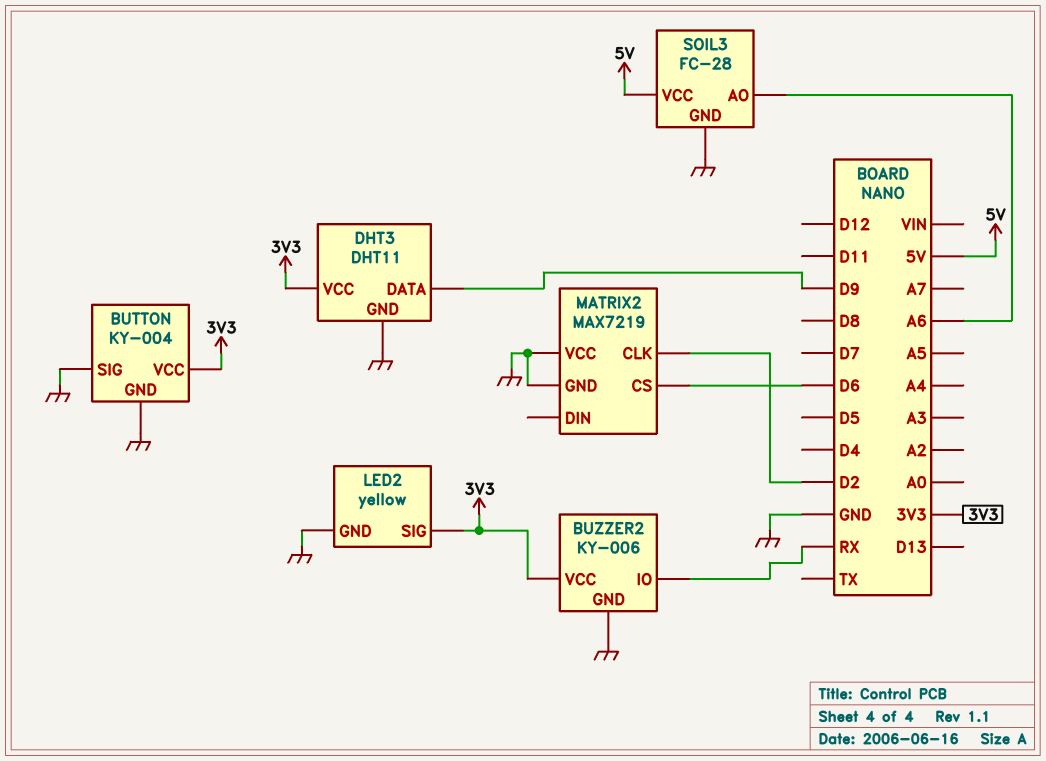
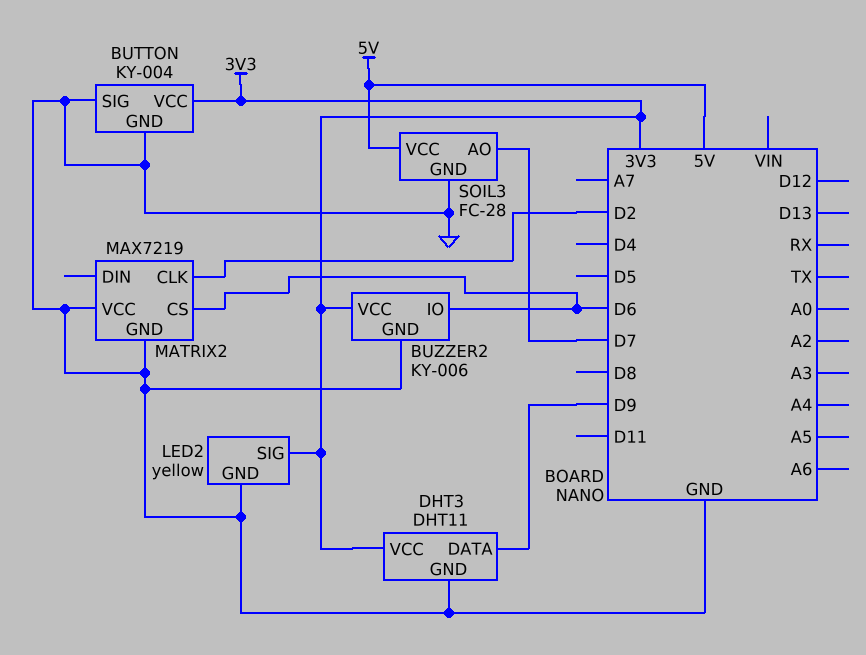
BUZZER2 pin IO: RX -> D6
SOIL3 pin AO: A6 -> D7

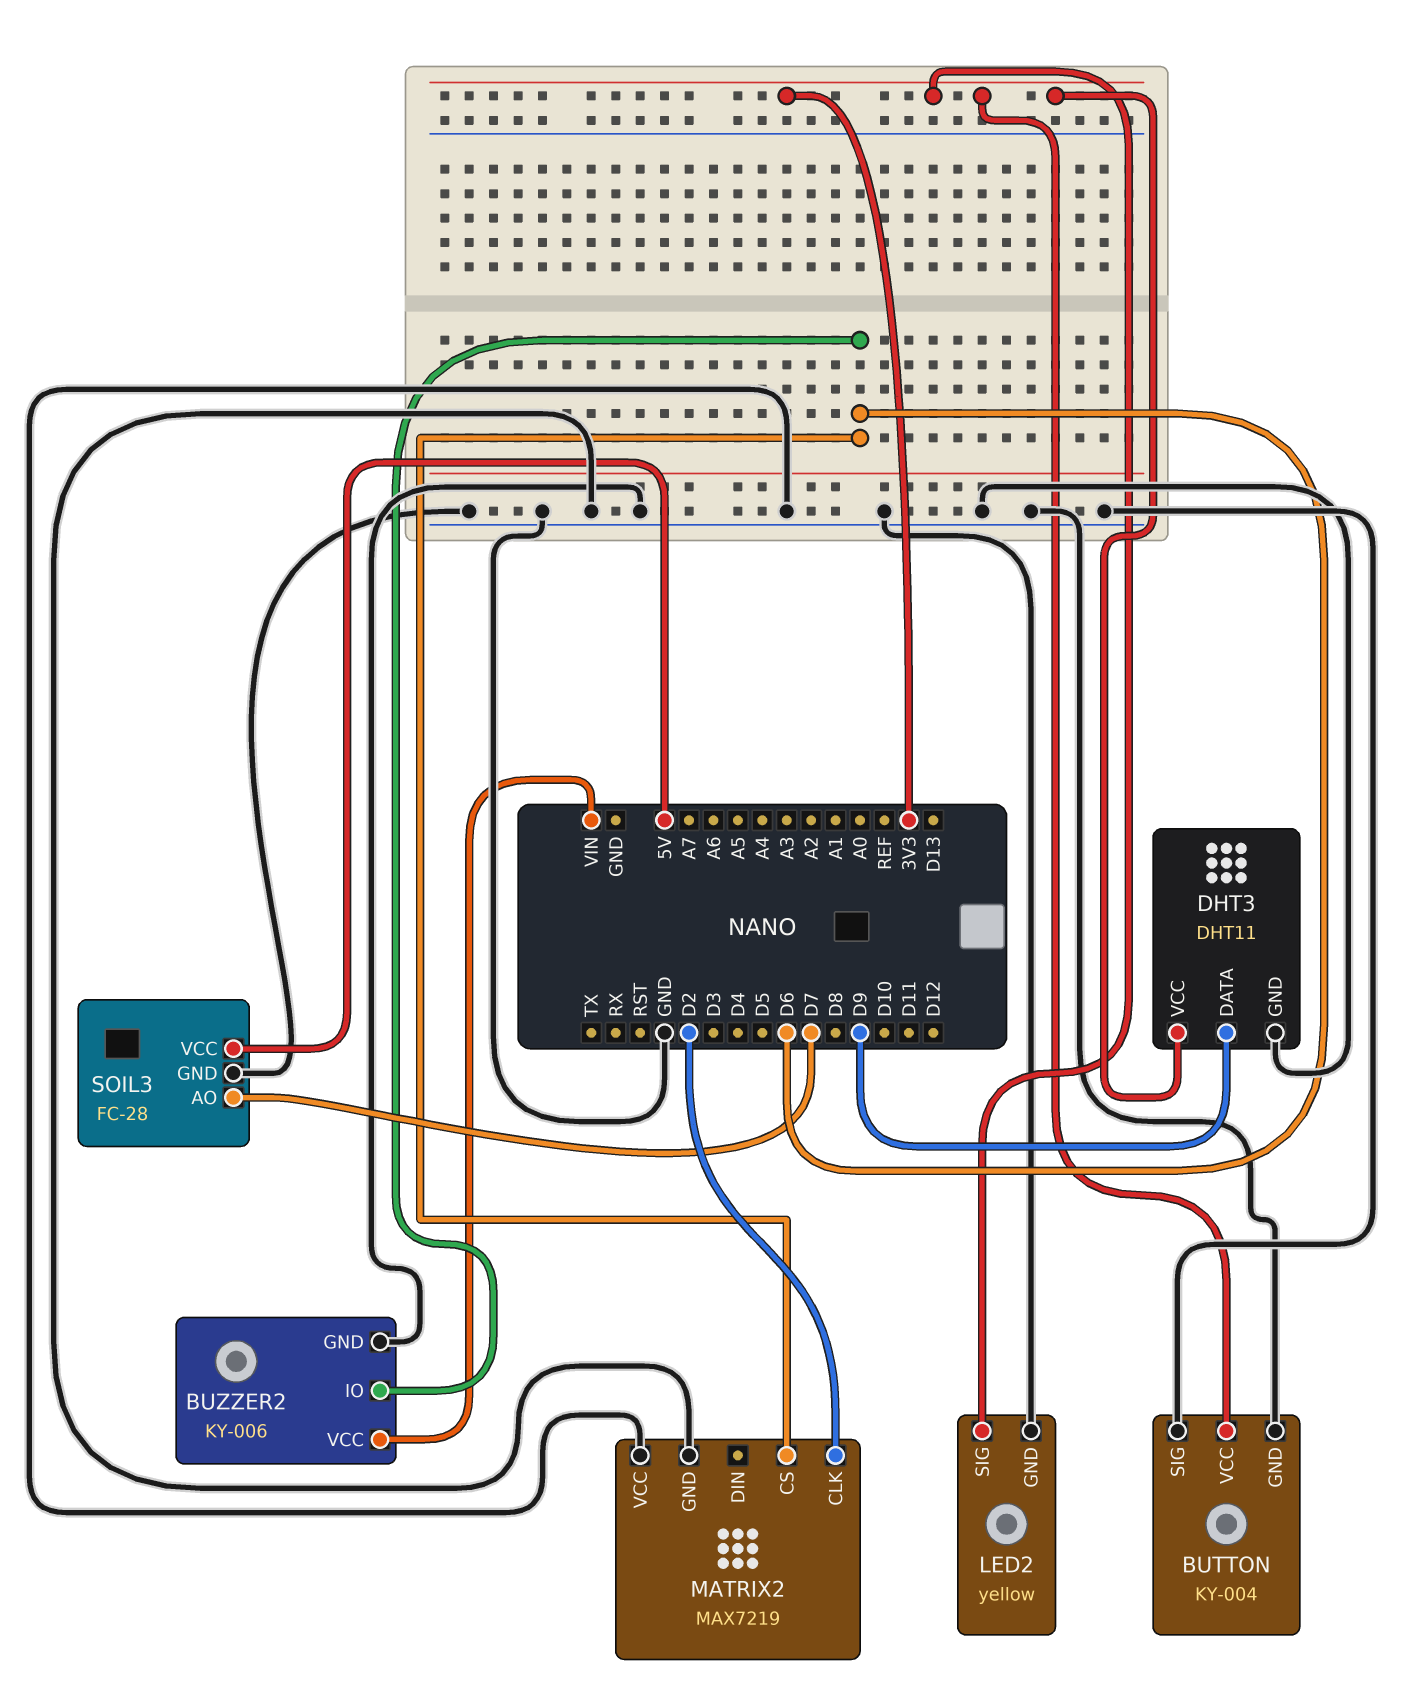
BUZZER2 pin VCC: 3V3 -> VIN

